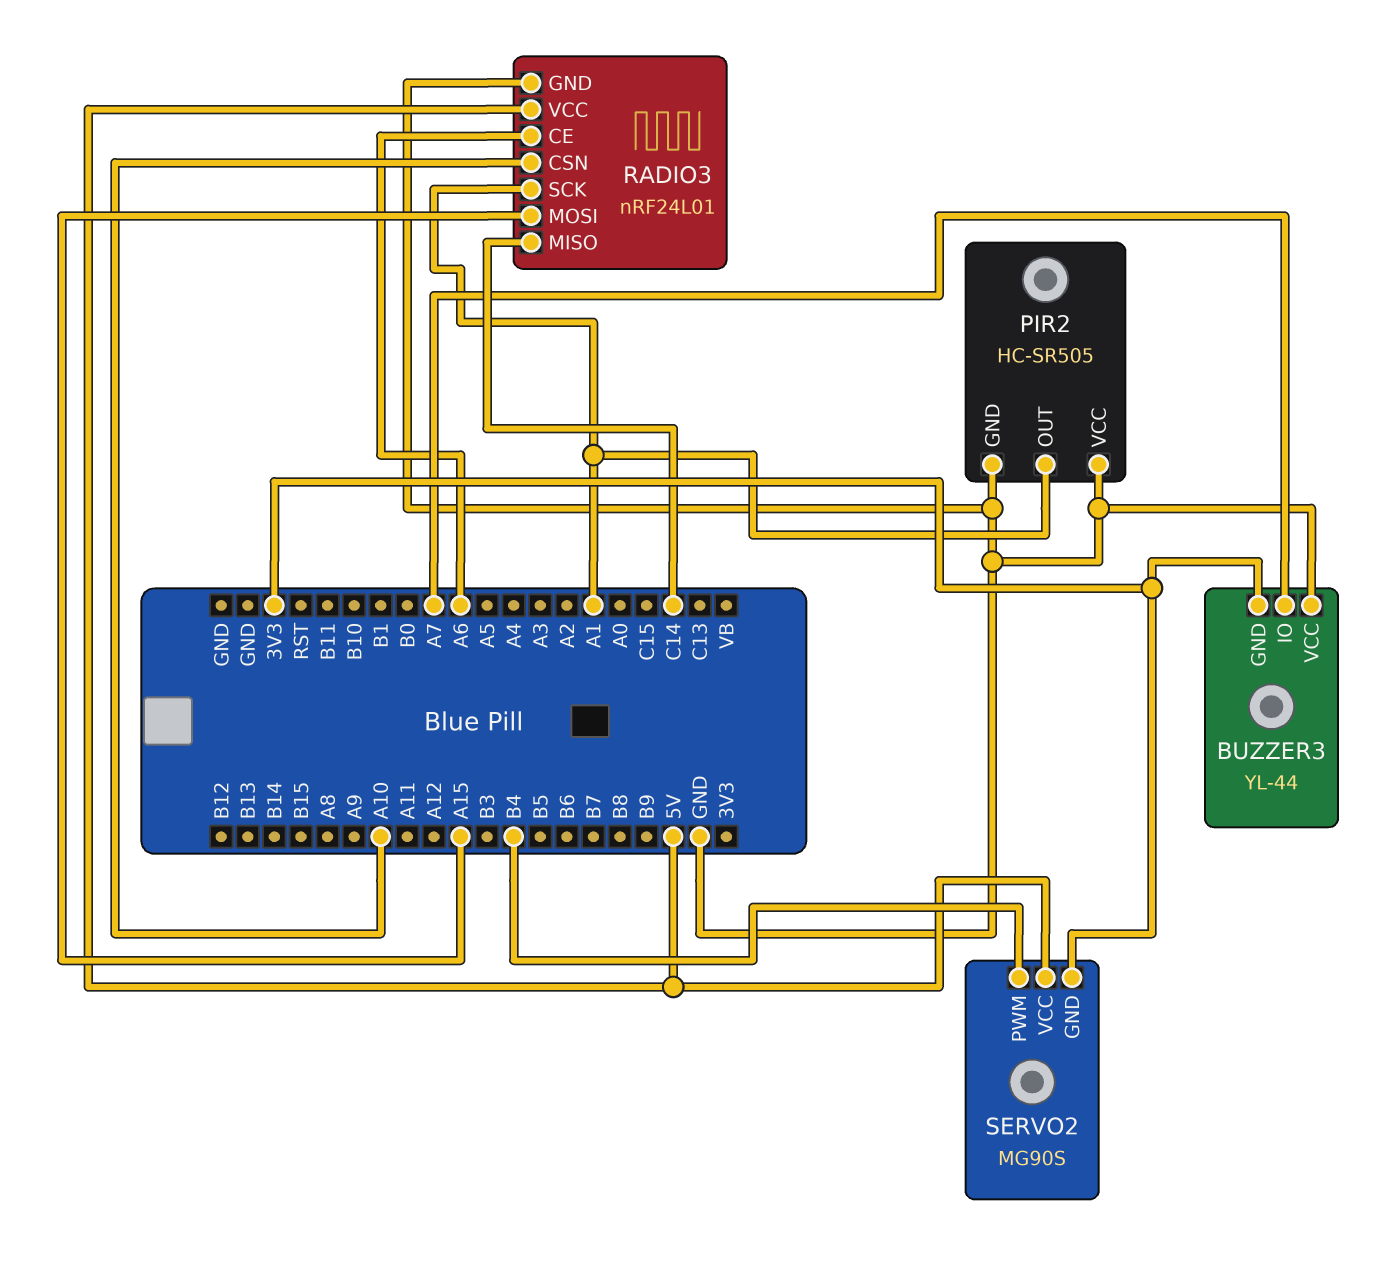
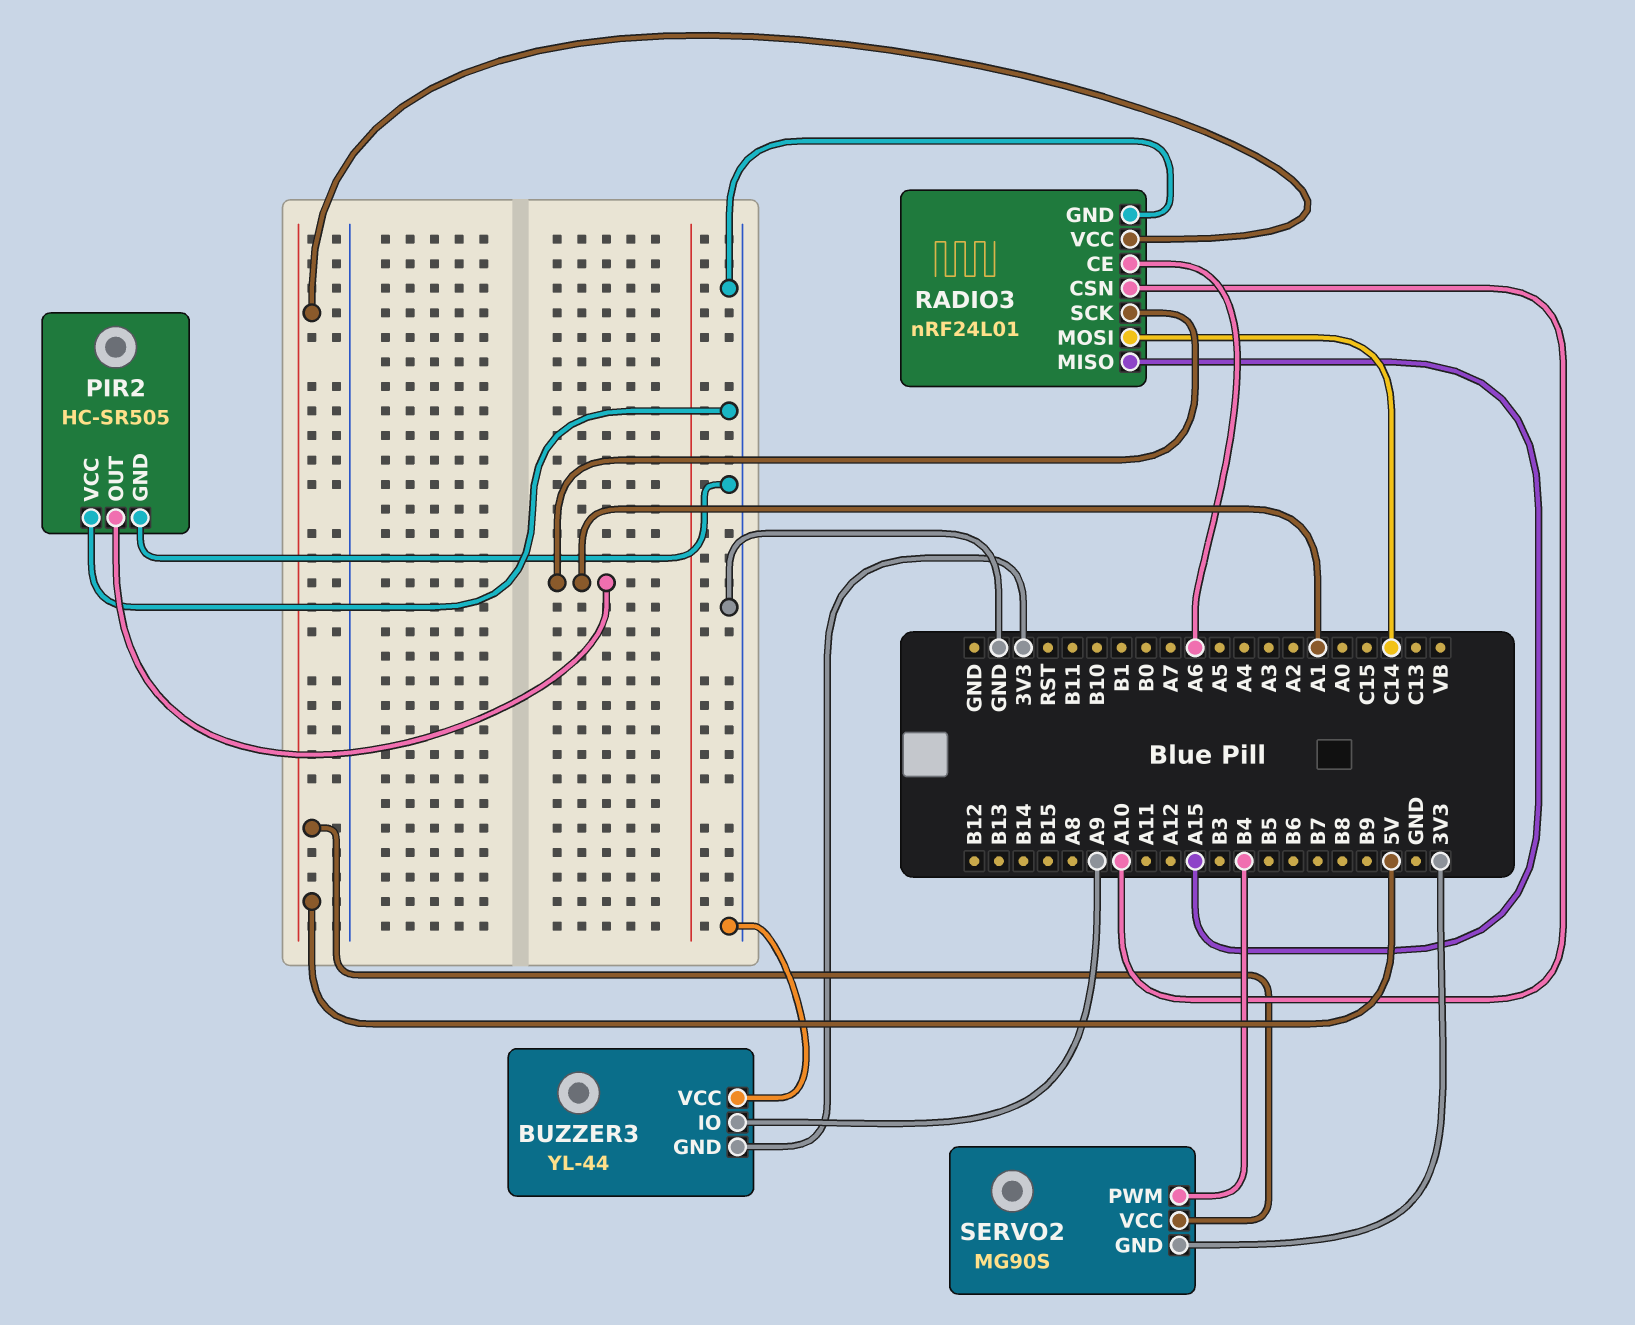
BUZZER3 pin IO: A7 -> A9
RADIO3 pin MISO: C14 -> A15
RADIO3 pin MOSI: A15 -> C14

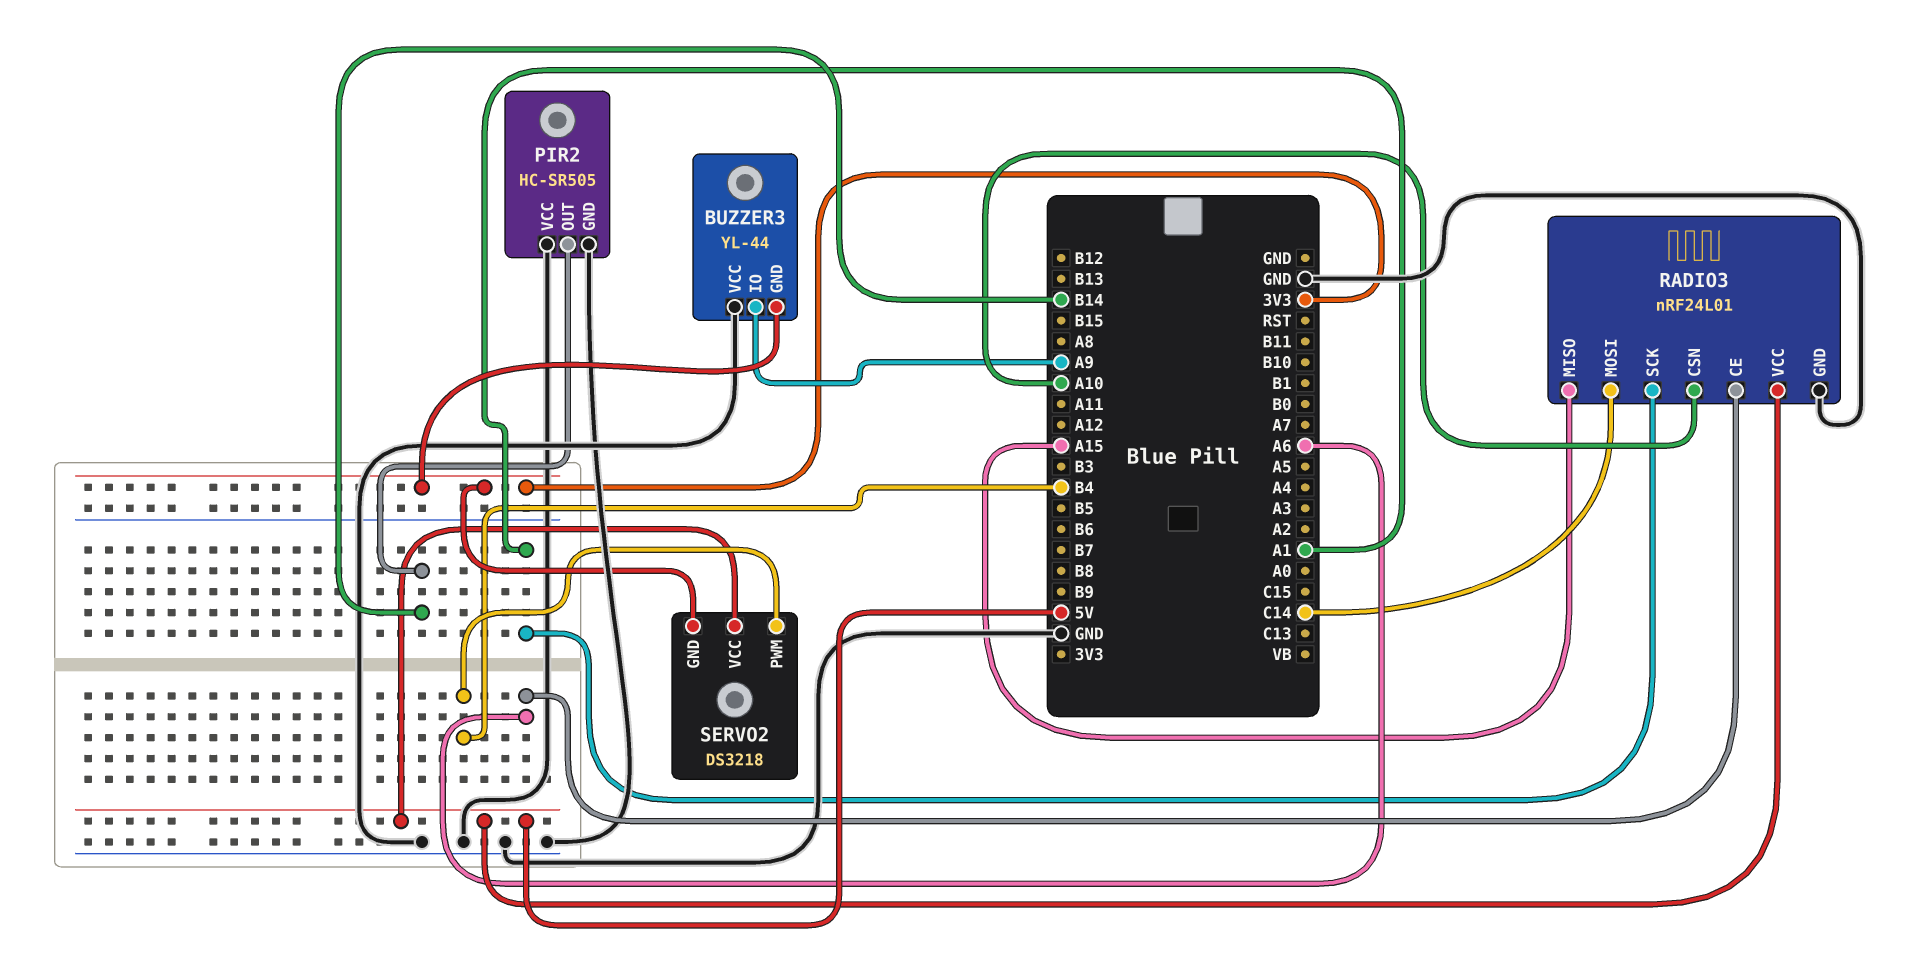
PIR2 pin OUT: A1 -> B14
SERVO2: MG90S -> DS3218

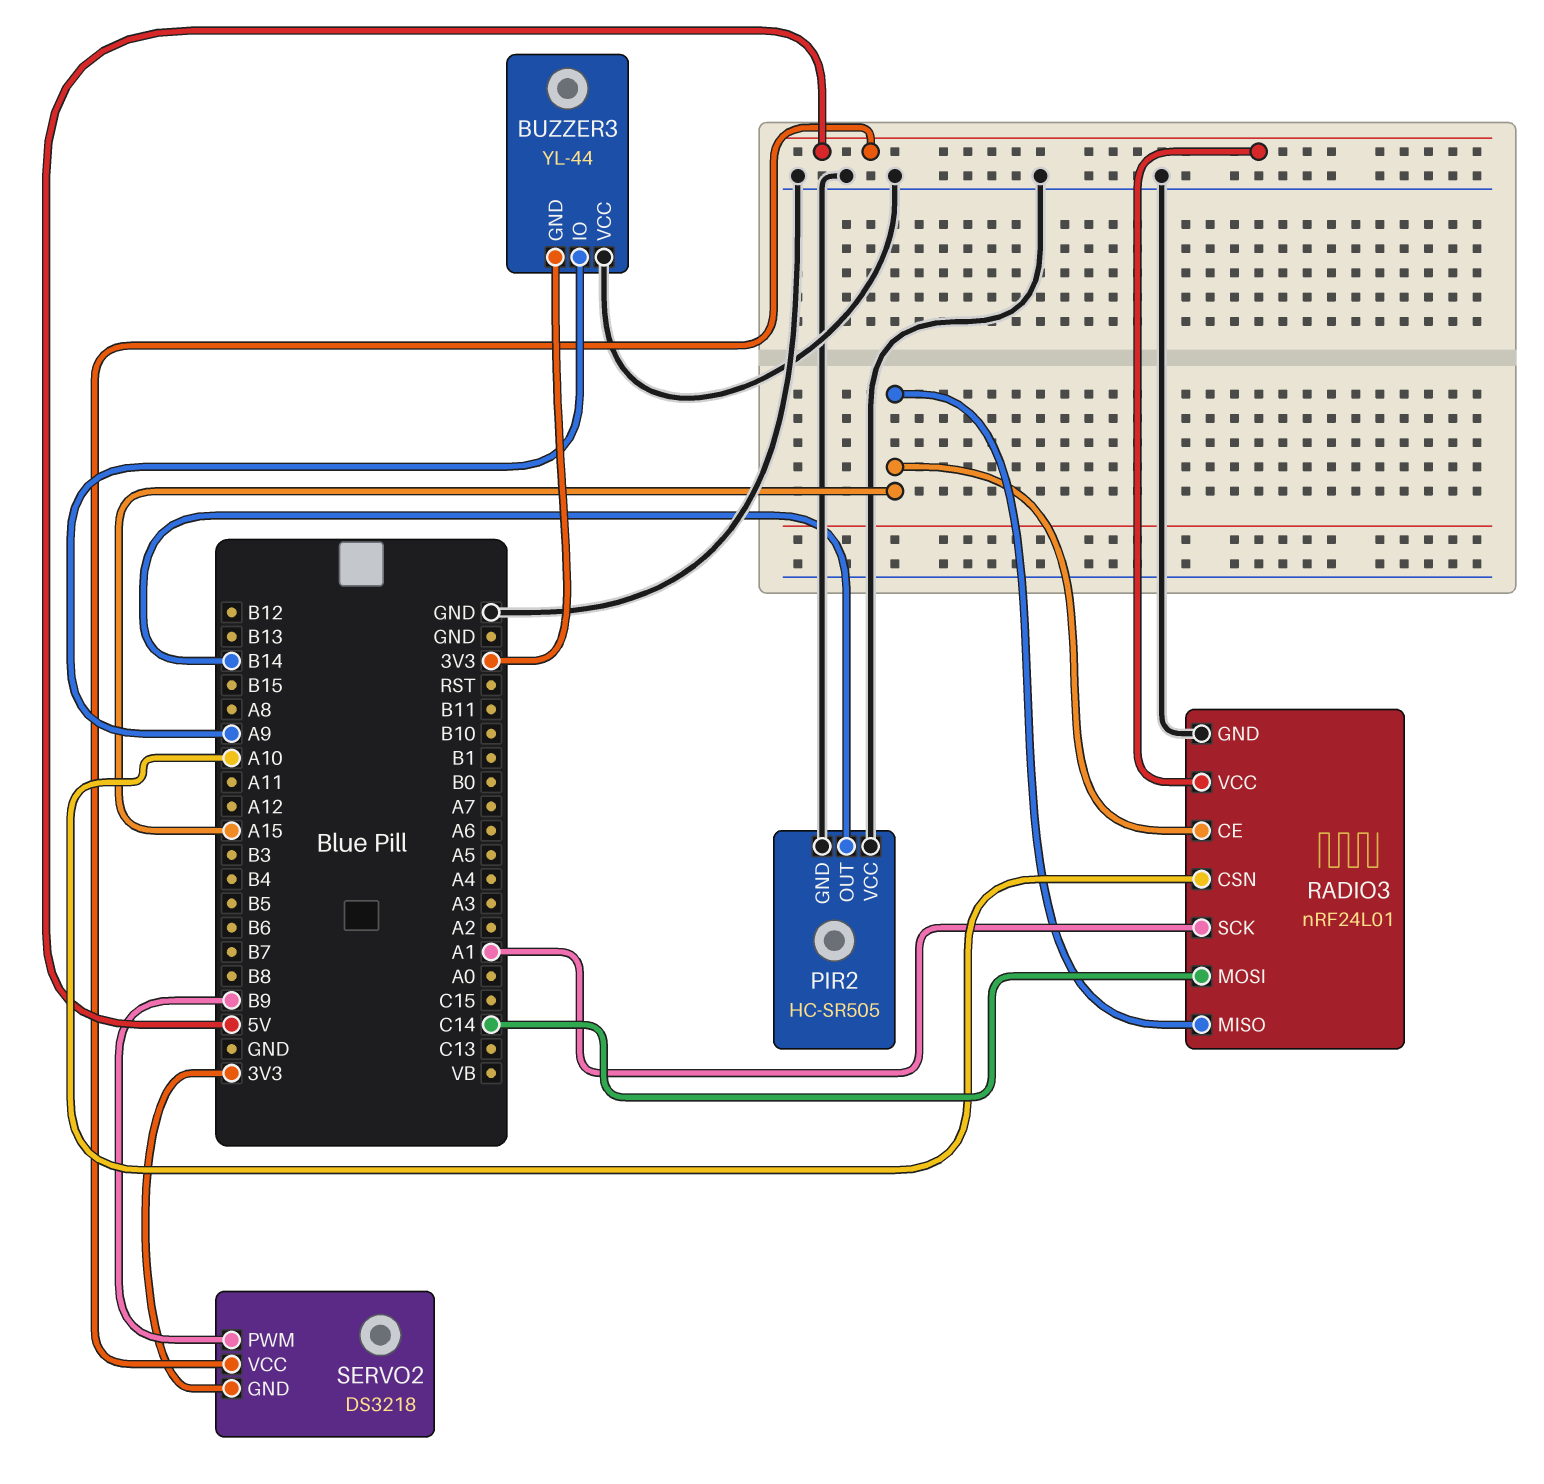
RADIO3 pin CE: A6 -> A15
SERVO2 pin PWM: B4 -> B9

